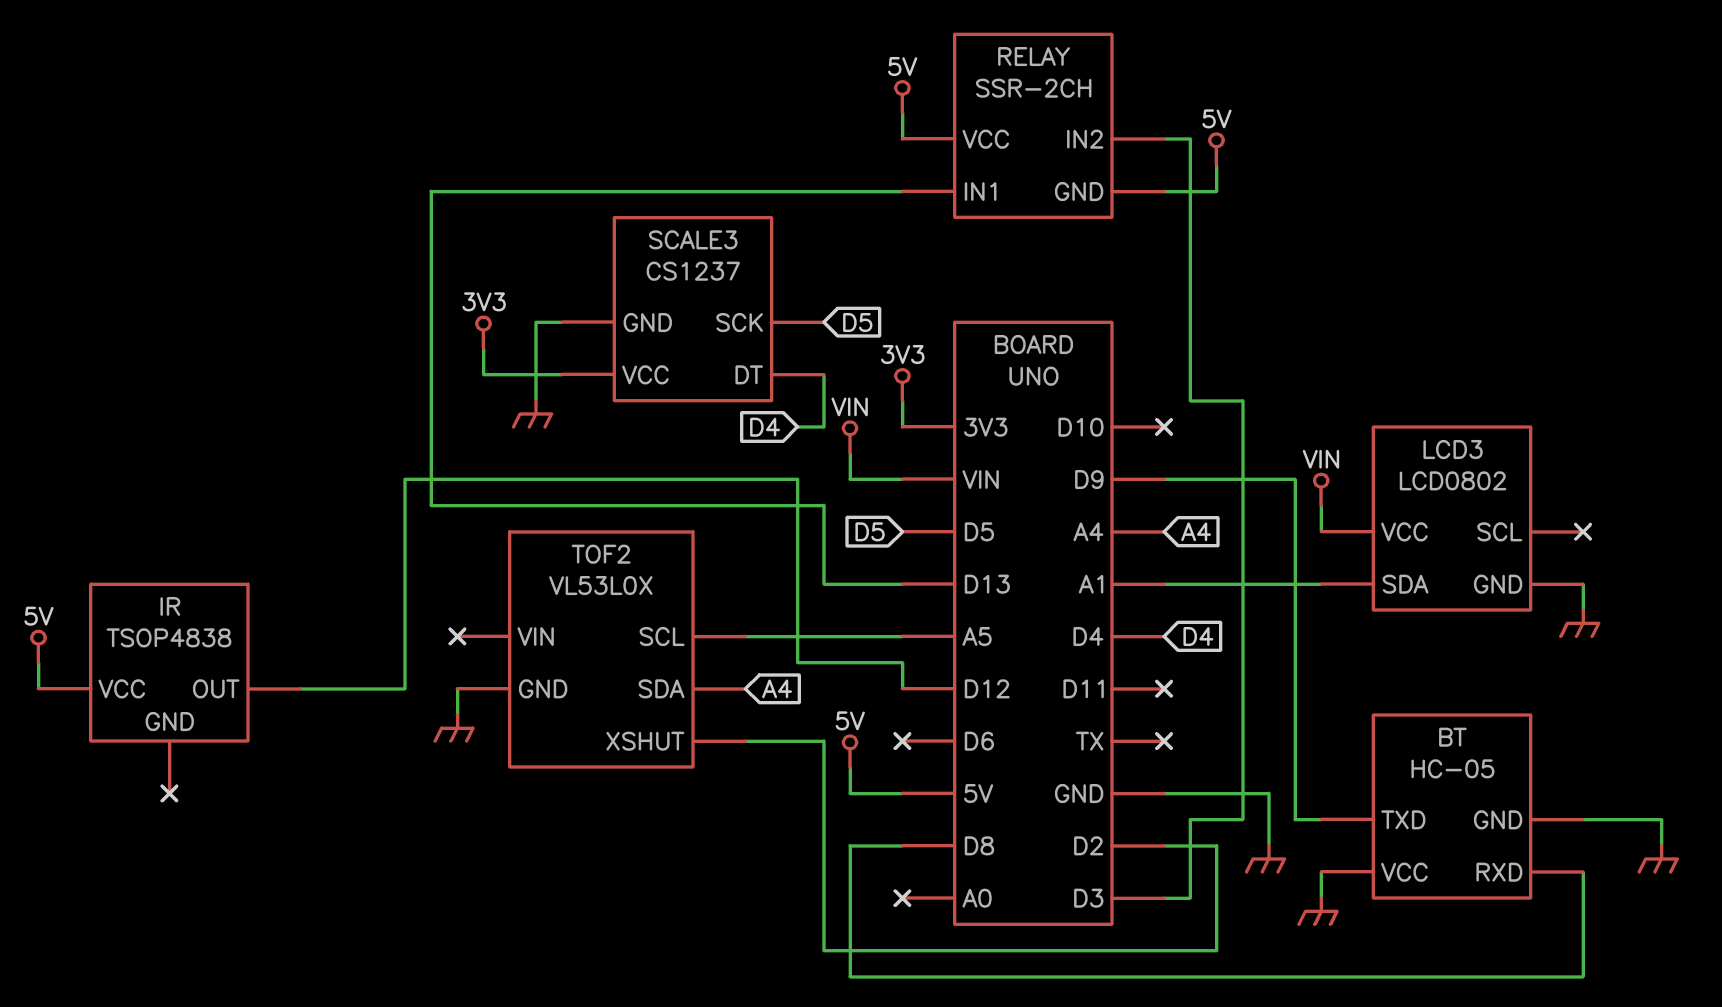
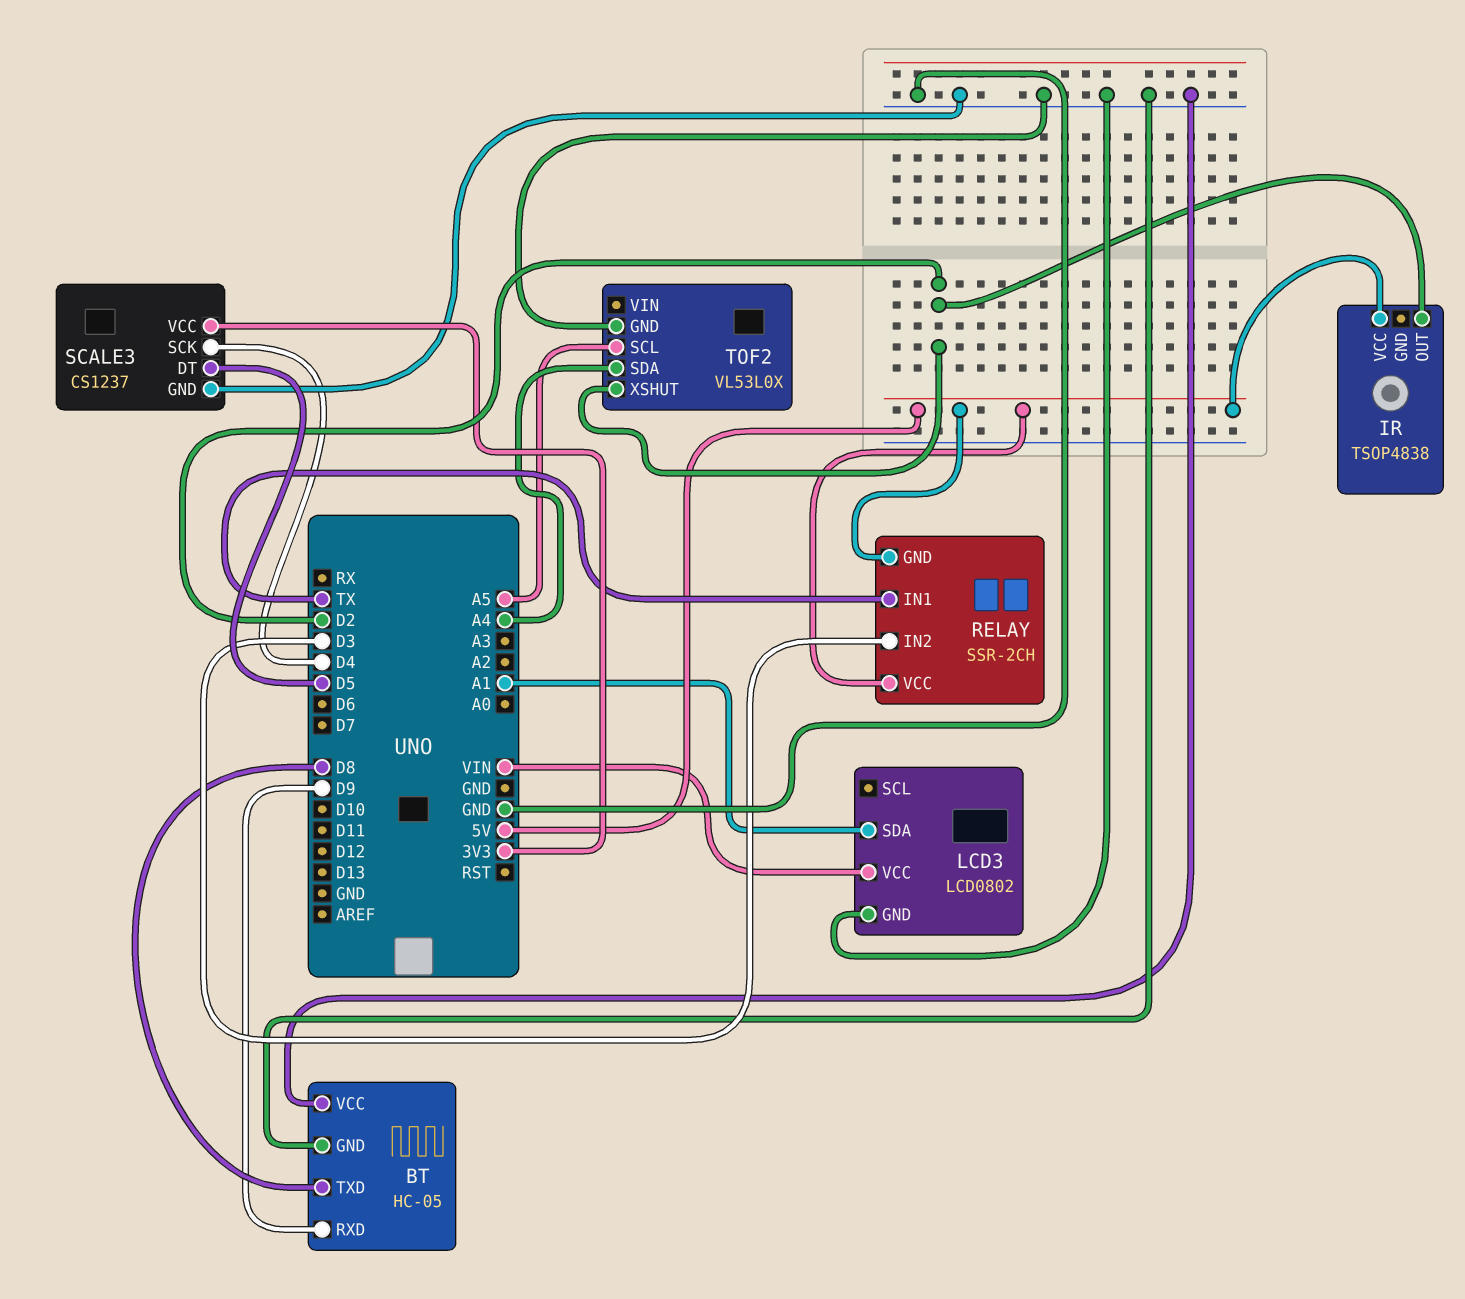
BT pin RXD: D8 -> D9
BT pin TXD: D9 -> D8
IR pin OUT: D12 -> D2
RELAY pin IN1: D13 -> TX
SCALE3 pin DT: D4 -> D5
SCALE3 pin SCK: D5 -> D4

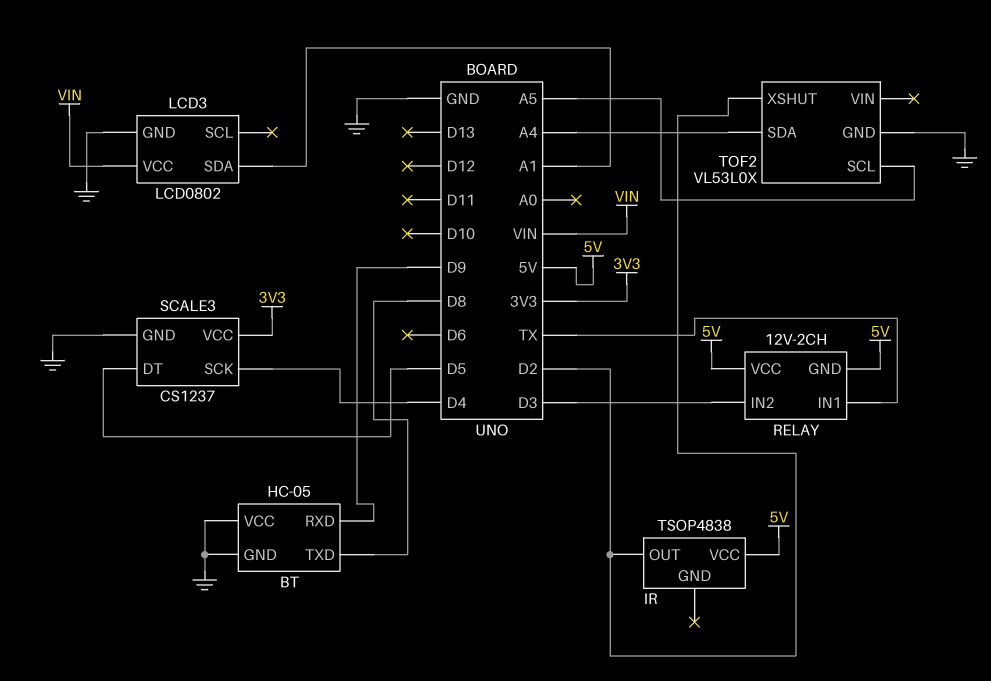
RELAY: SSR-2CH -> 12V-2CH

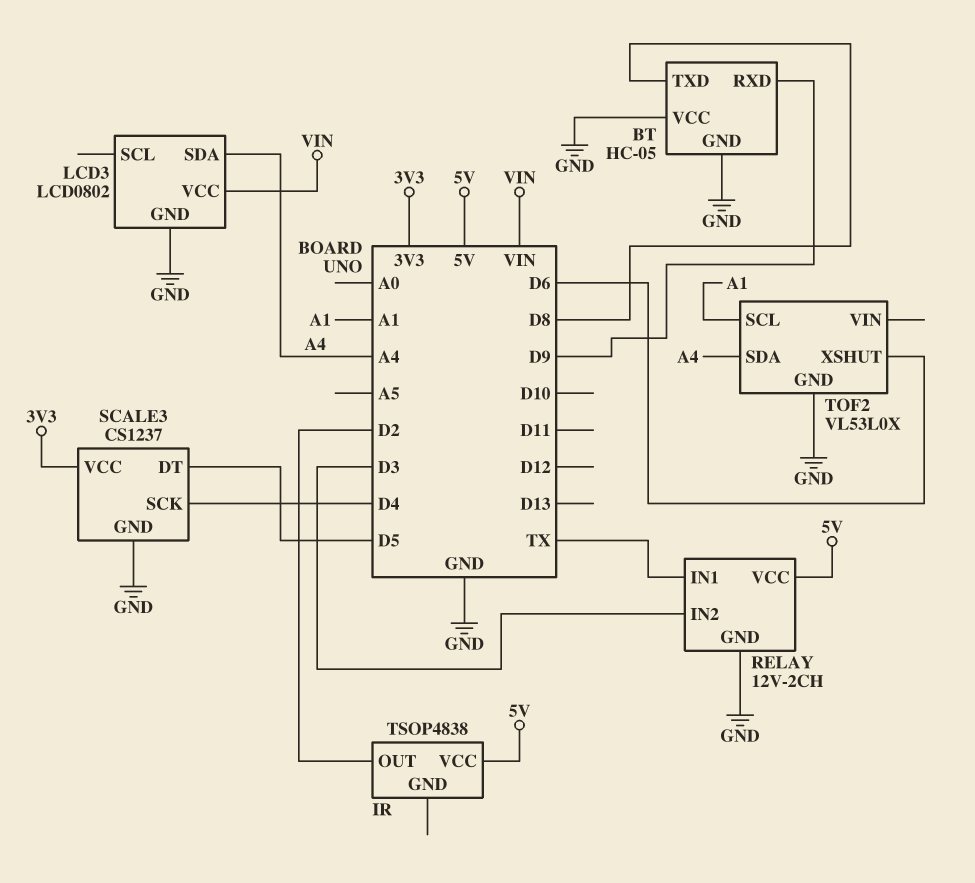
LCD3 pin SDA: A1 -> A4
RELAY pin GND: 5V -> GND
TOF2 pin SCL: A5 -> A1
TOF2 pin XSHUT: D2 -> D6

